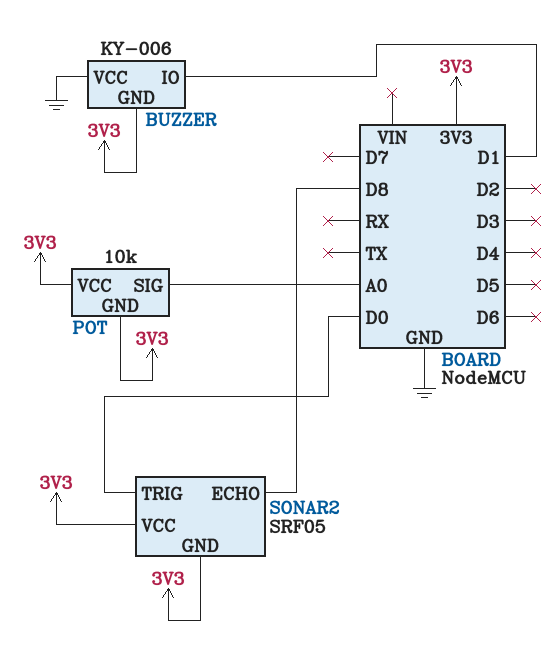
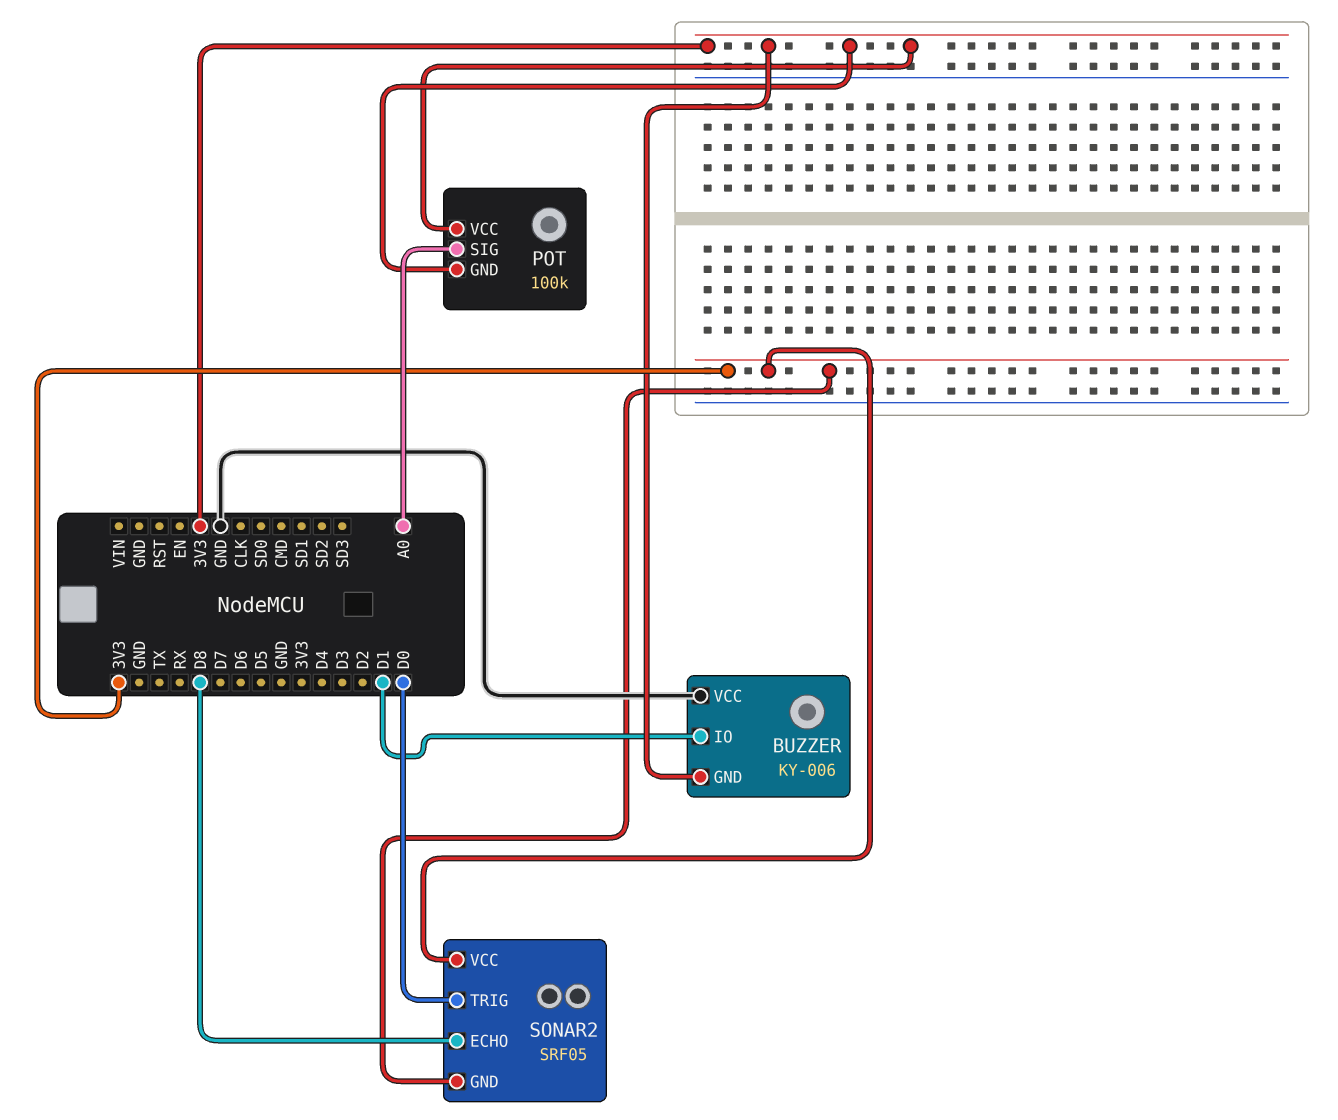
POT: 10k -> 100k

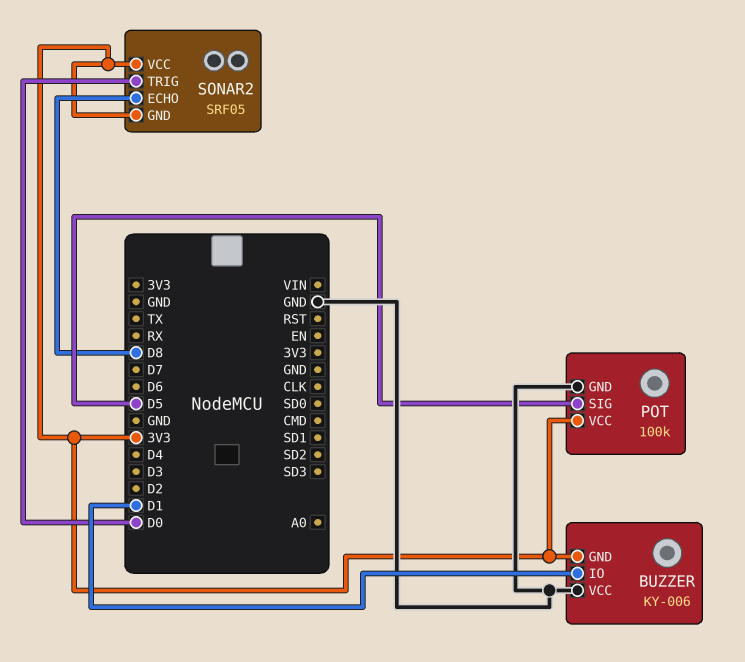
POT pin GND: 3V3 -> GND
POT pin SIG: A0 -> D5

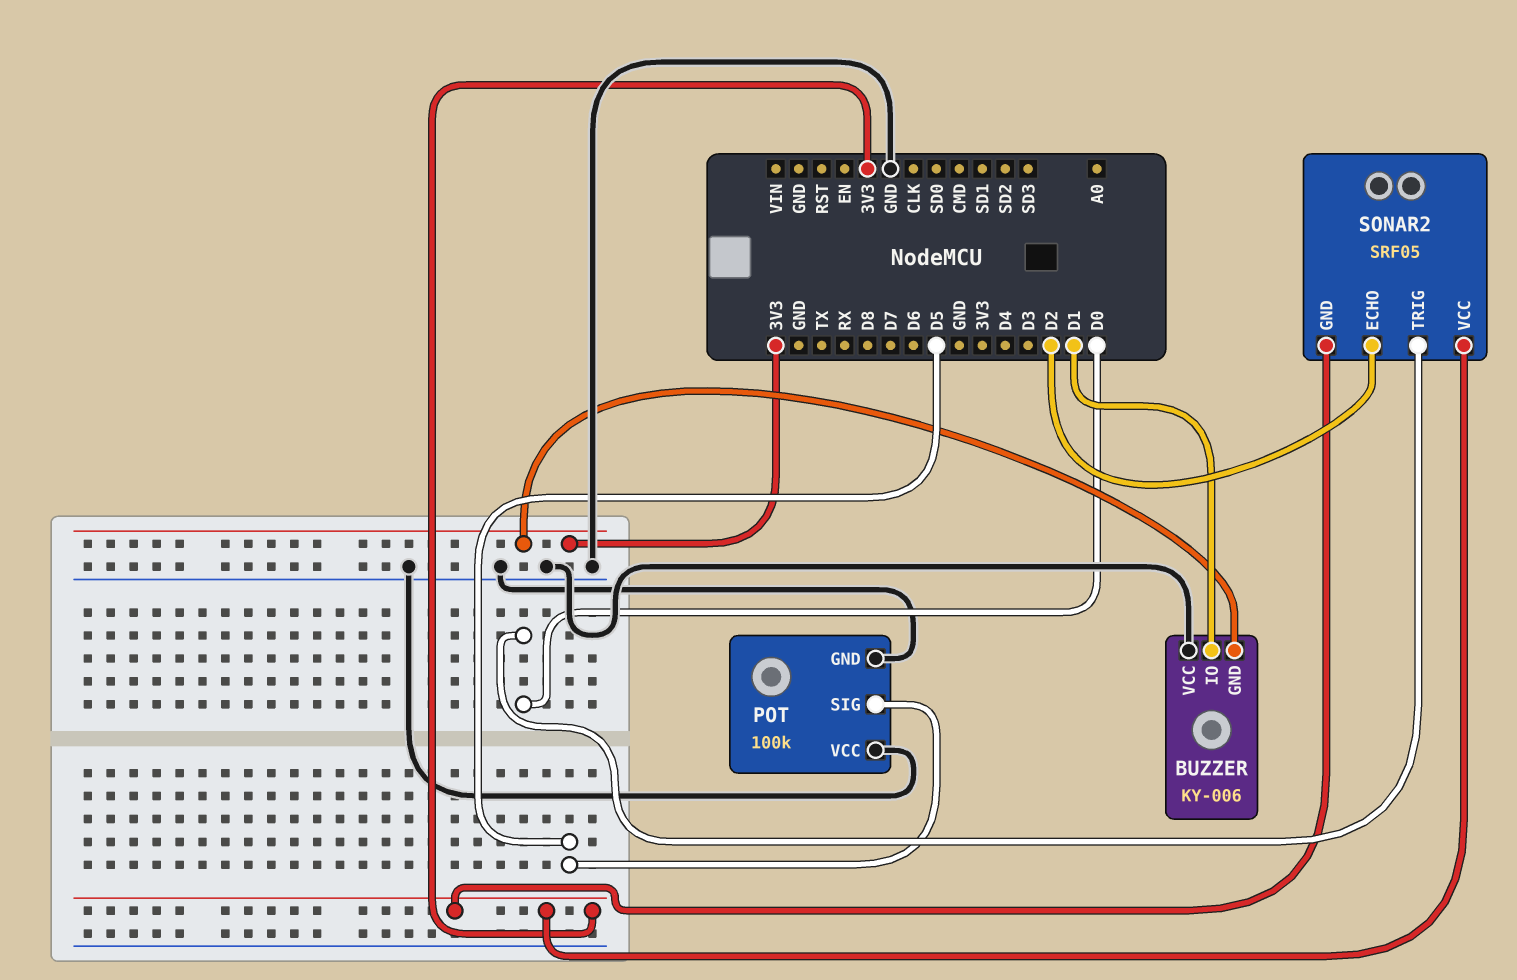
POT pin VCC: 3V3 -> GND
SONAR2 pin ECHO: D8 -> D2

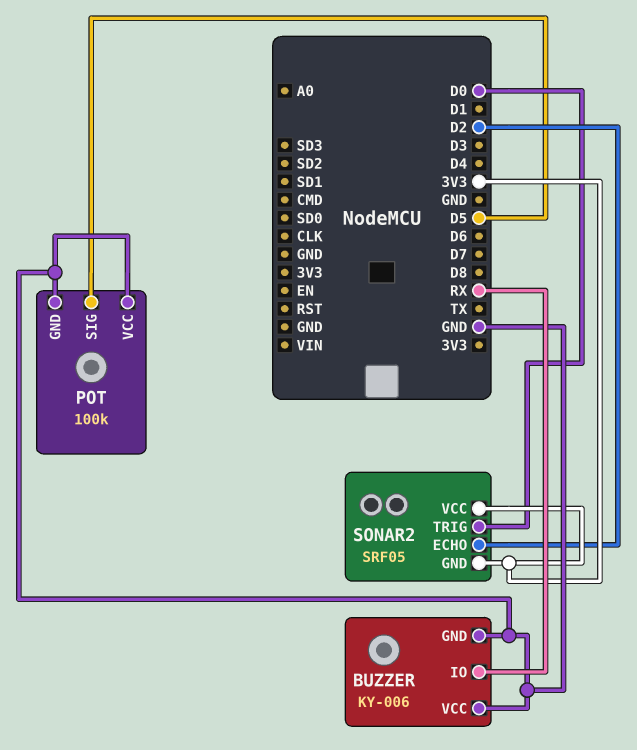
BUZZER pin GND: 3V3 -> GND
BUZZER pin IO: D1 -> RX

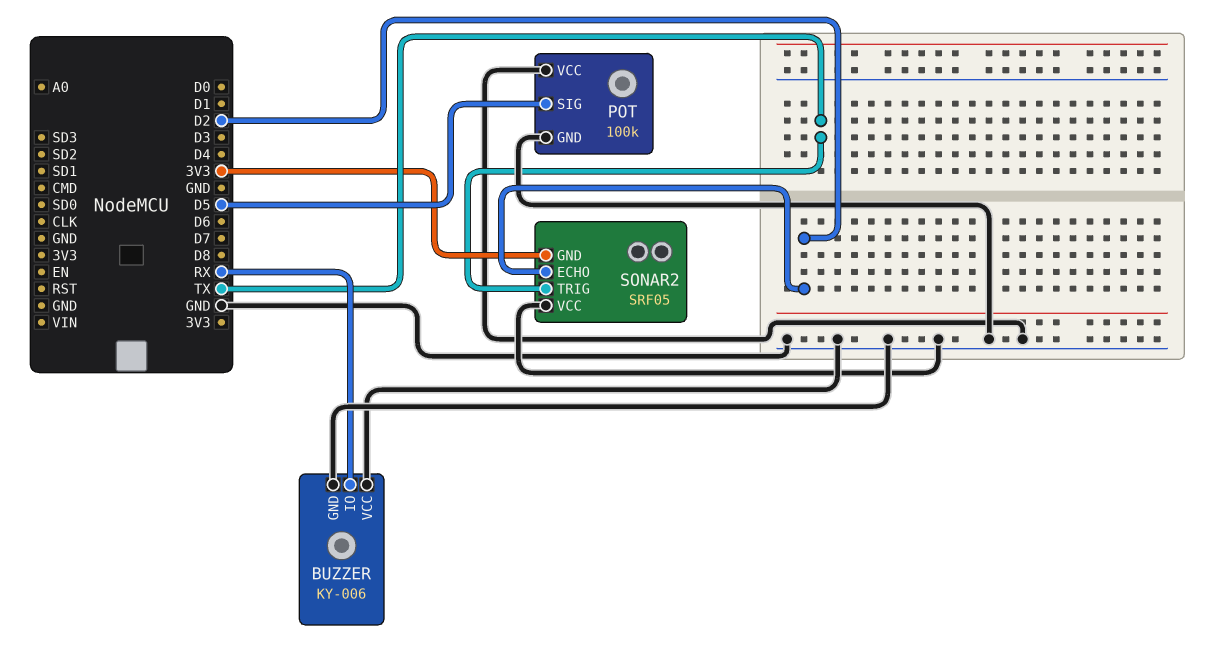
SONAR2 pin TRIG: D0 -> TX
SONAR2 pin VCC: 3V3 -> GND

